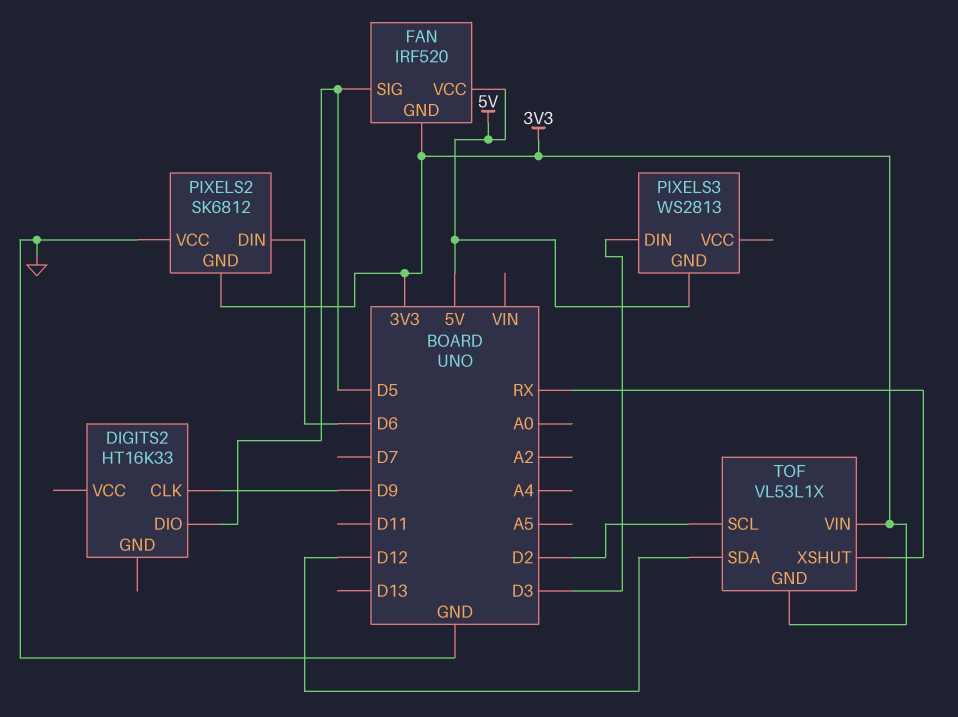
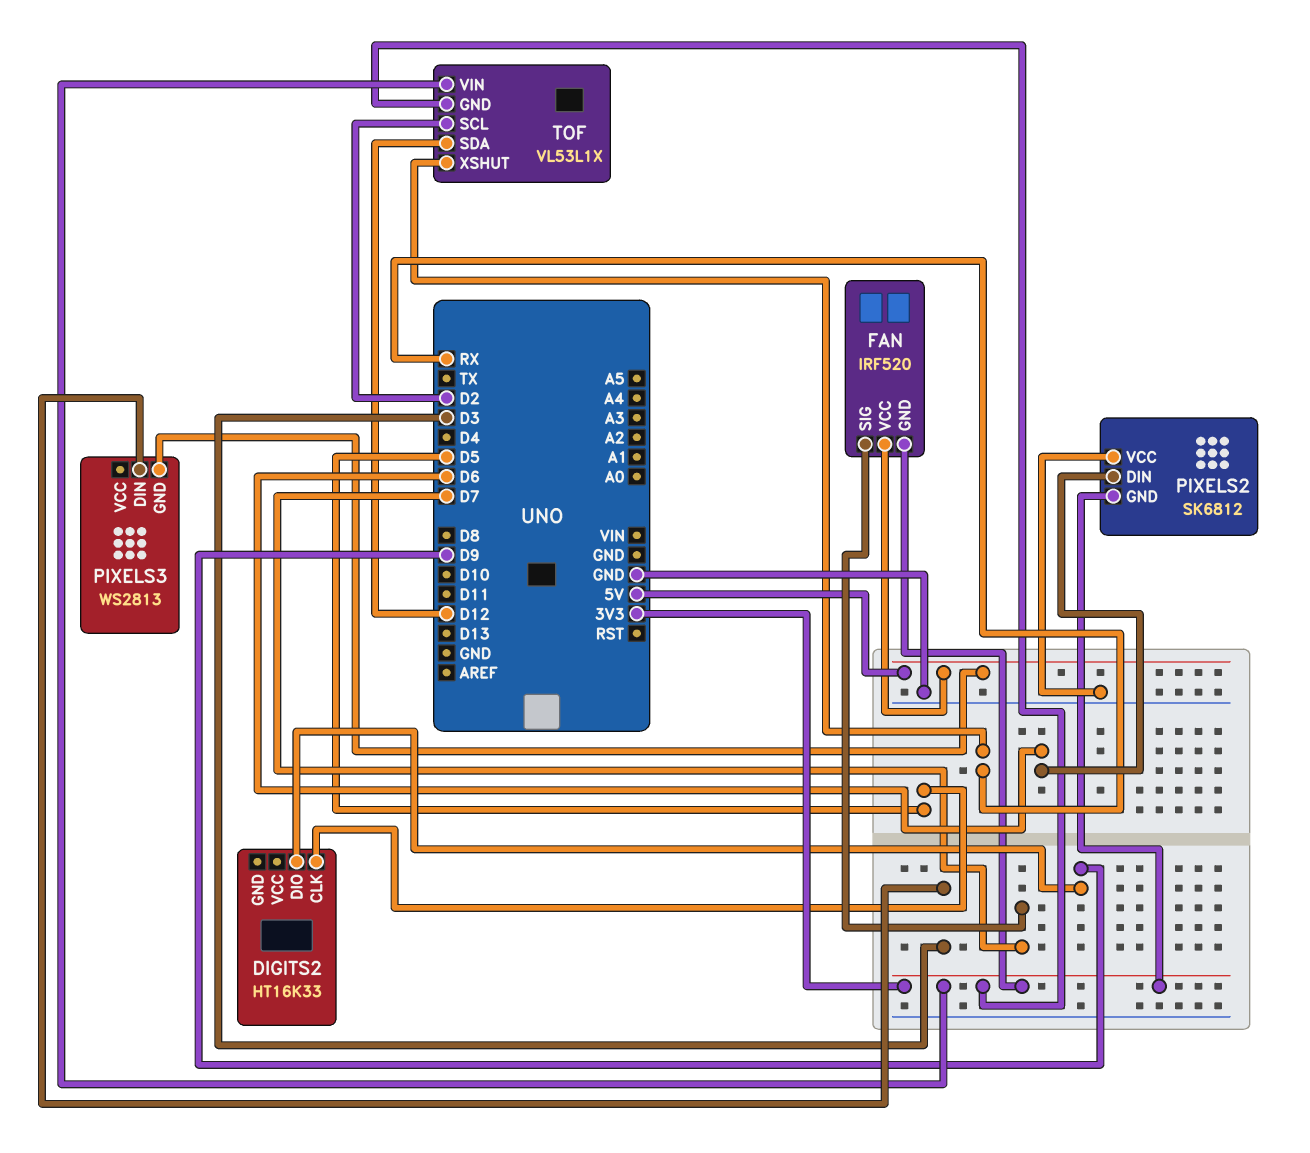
DIGITS2 pin CLK: D9 -> D5
DIGITS2 pin DIO: D5 -> D9
FAN pin SIG: D5 -> D7

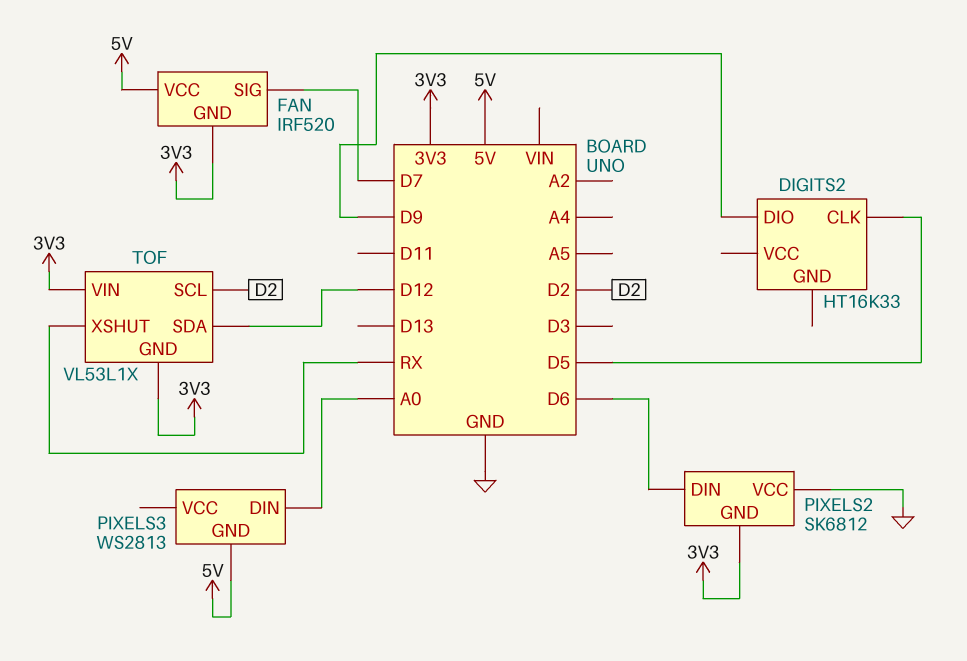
PIXELS3 pin DIN: D3 -> A0

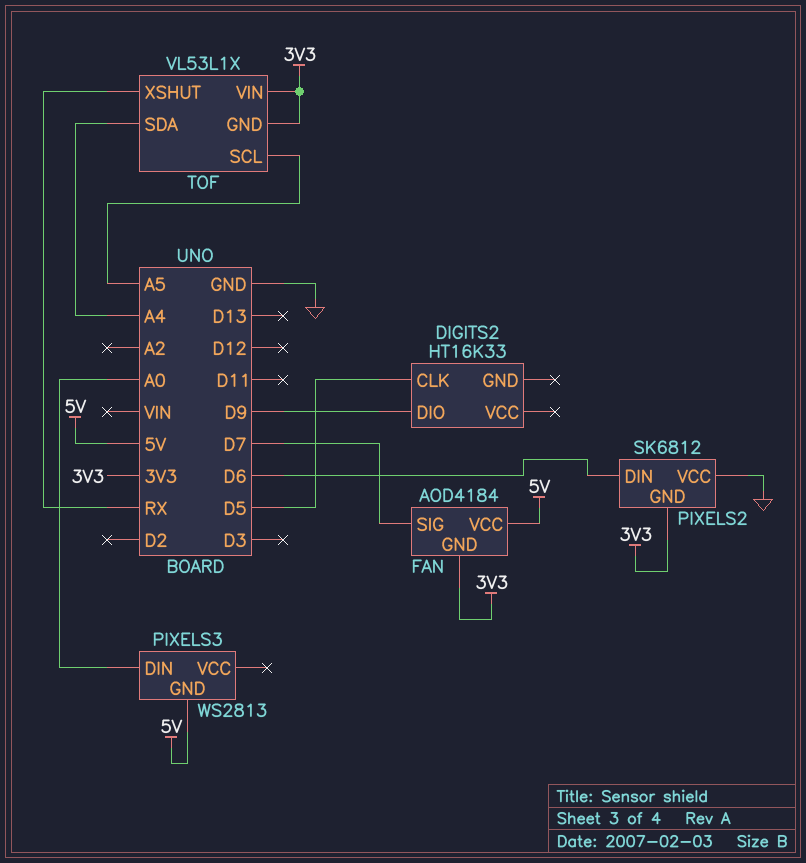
FAN: IRF520 -> AOD4184
TOF pin SCL: D2 -> A5
TOF pin SDA: D12 -> A4

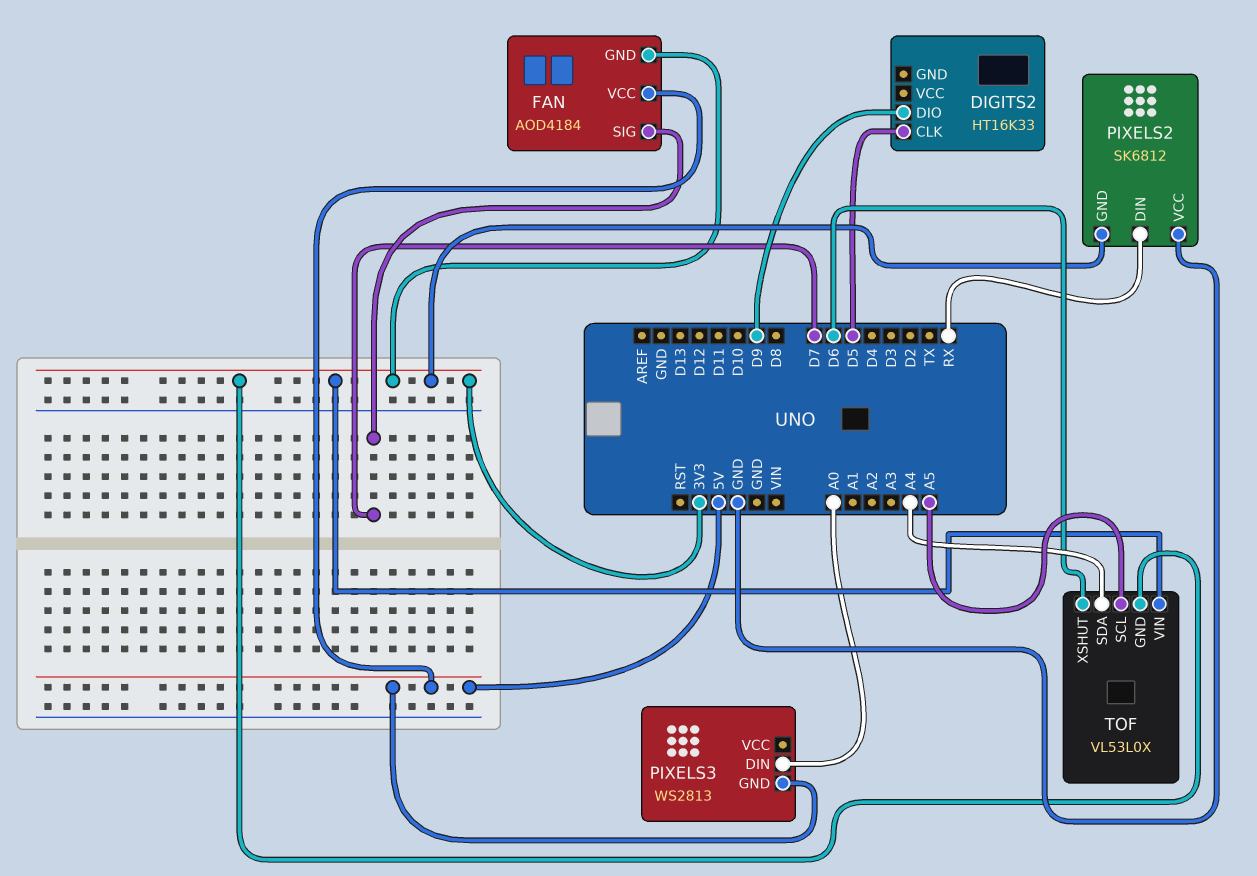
PIXELS2 pin DIN: D6 -> RX
TOF: VL53L1X -> VL53L0X
TOF pin XSHUT: RX -> D6

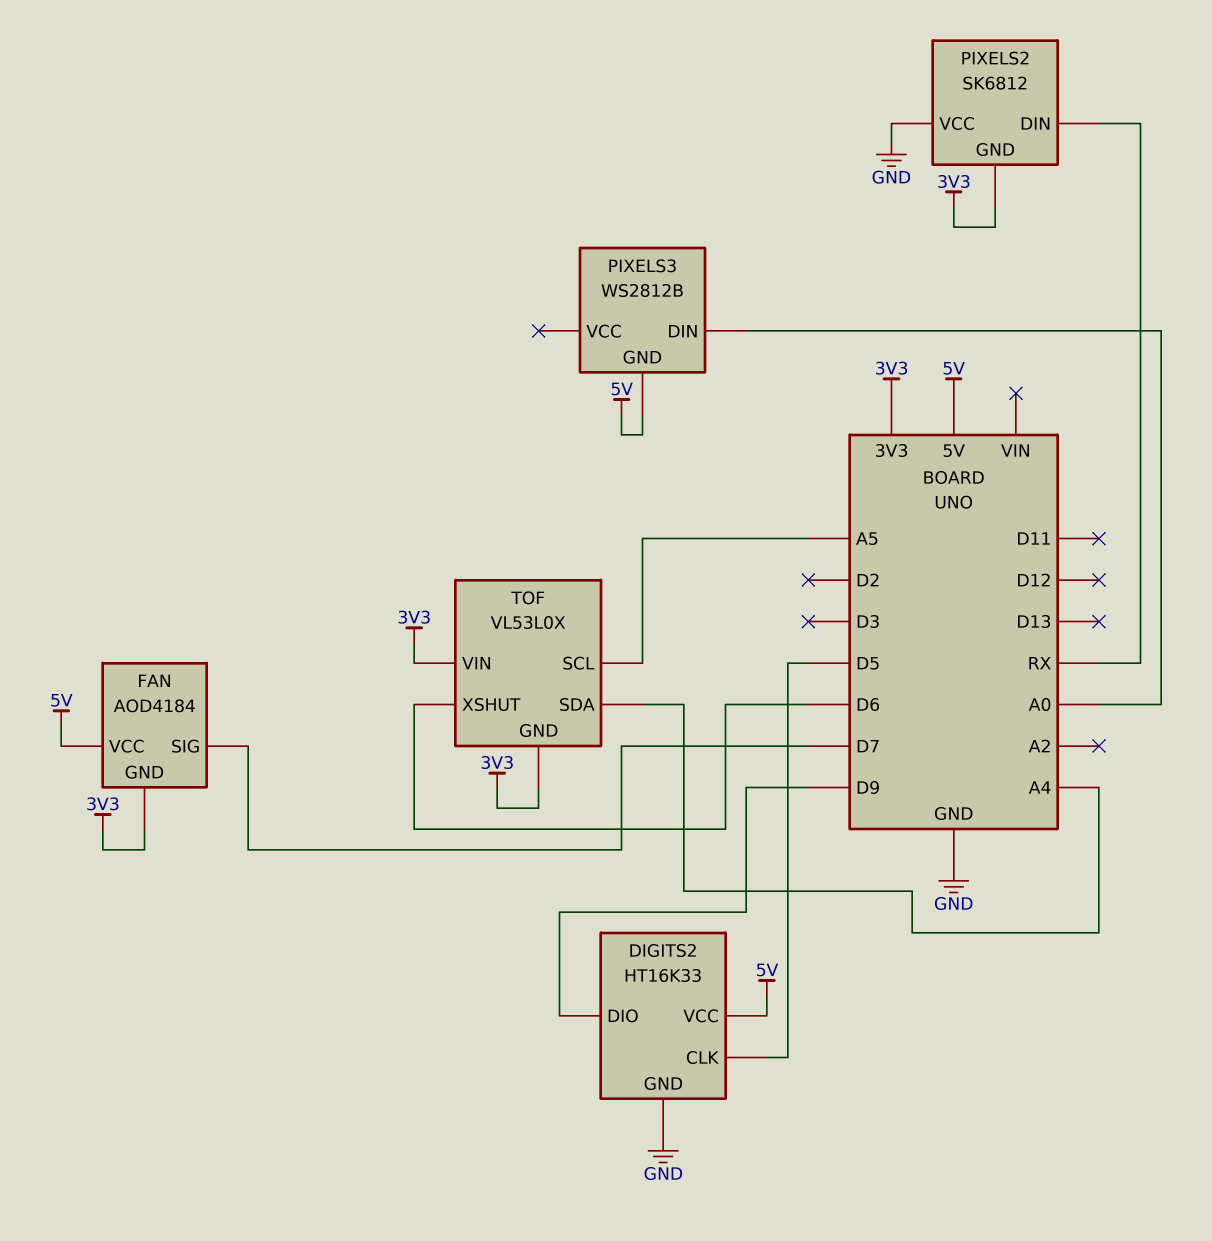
DIGITS2 pin GND: none -> GND
DIGITS2 pin VCC: none -> 5V
PIXELS3: WS2813 -> WS2812B

